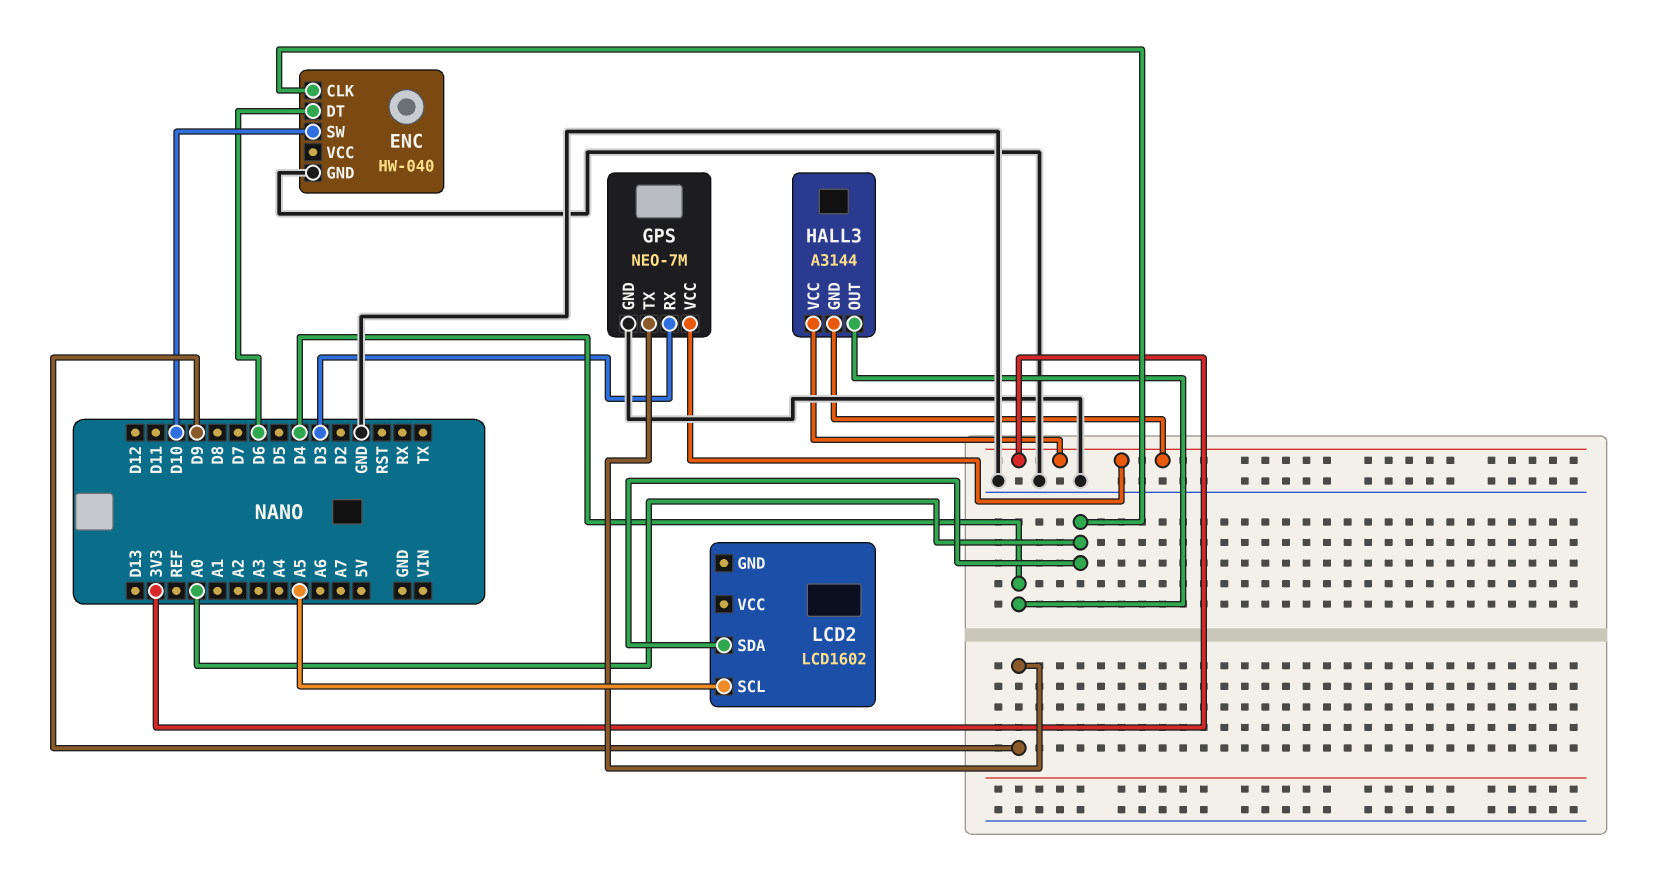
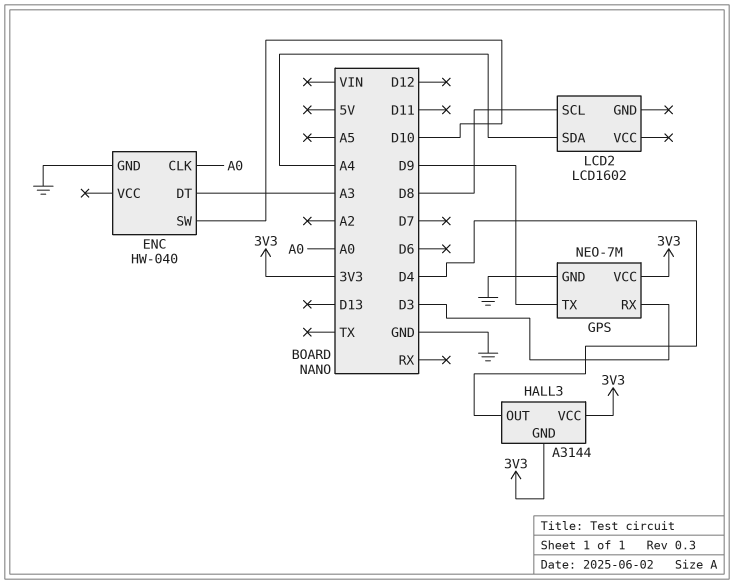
ENC pin DT: D6 -> A3
LCD2 pin SCL: A5 -> D8
LCD2 pin SDA: A0 -> A4

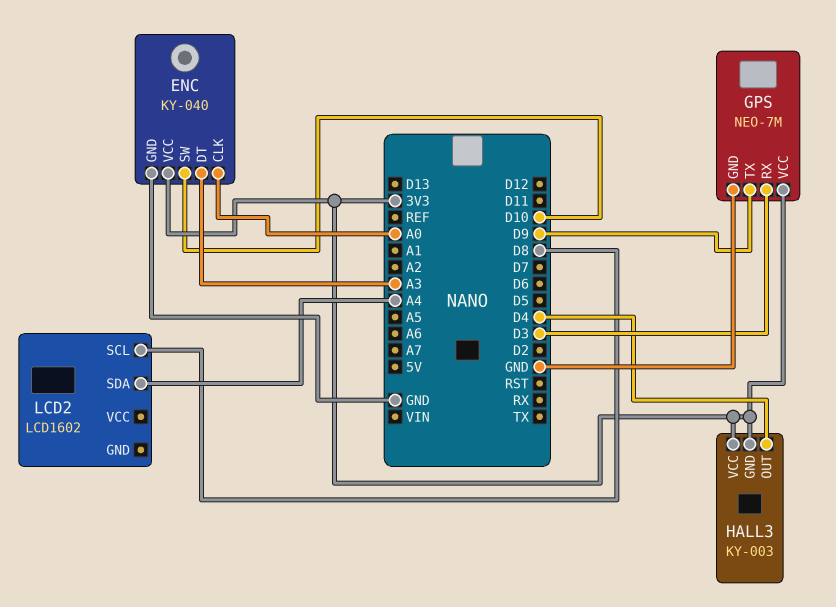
ENC: HW-040 -> KY-040
ENC pin VCC: none -> 3V3
HALL3: A3144 -> KY-003

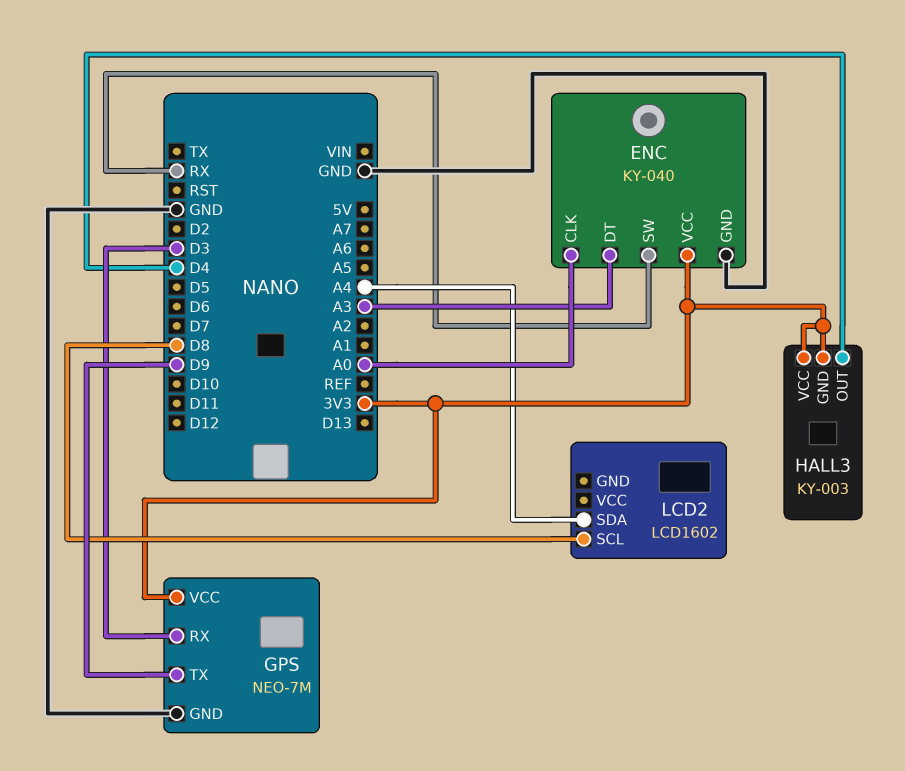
ENC pin SW: D10 -> RX

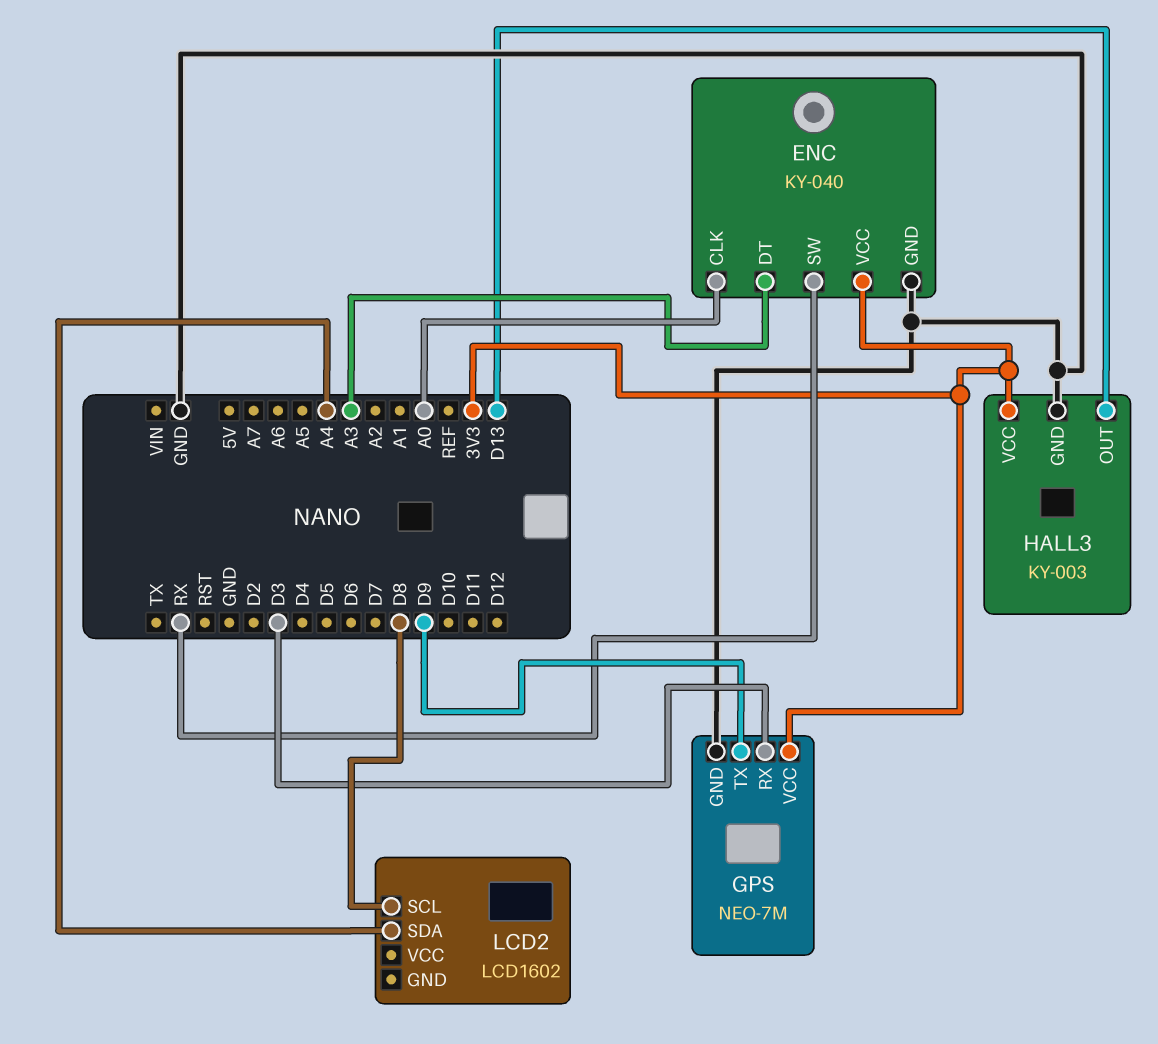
HALL3 pin GND: 3V3 -> GND
HALL3 pin OUT: D4 -> D13

